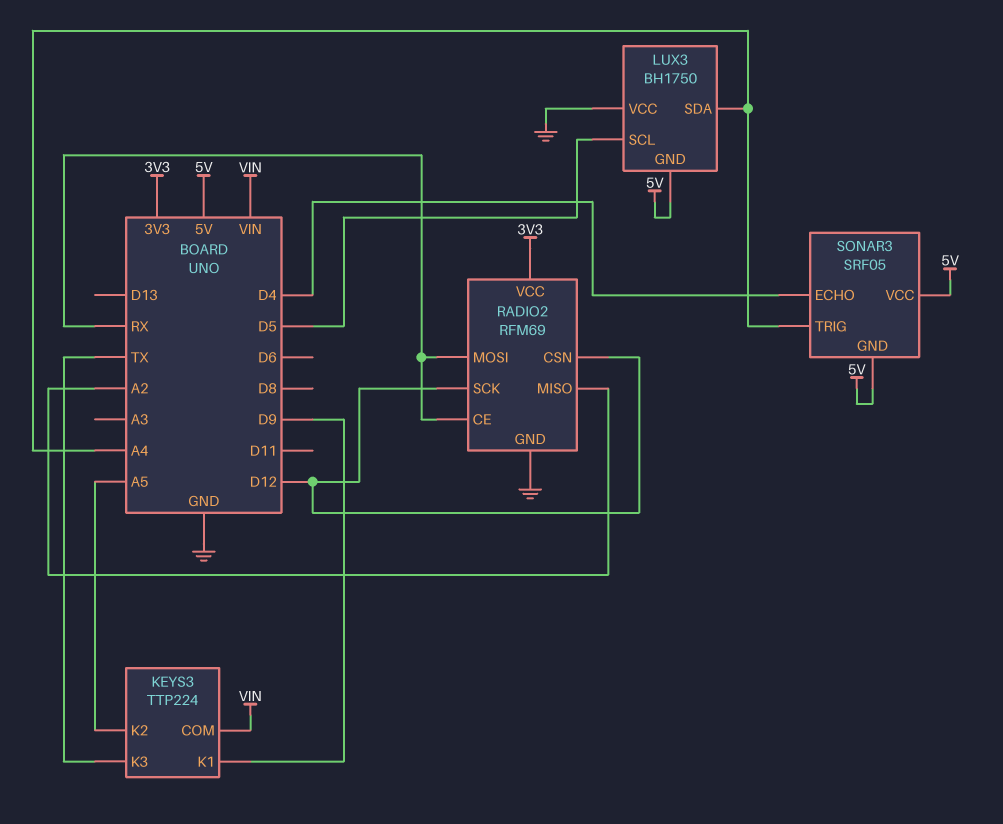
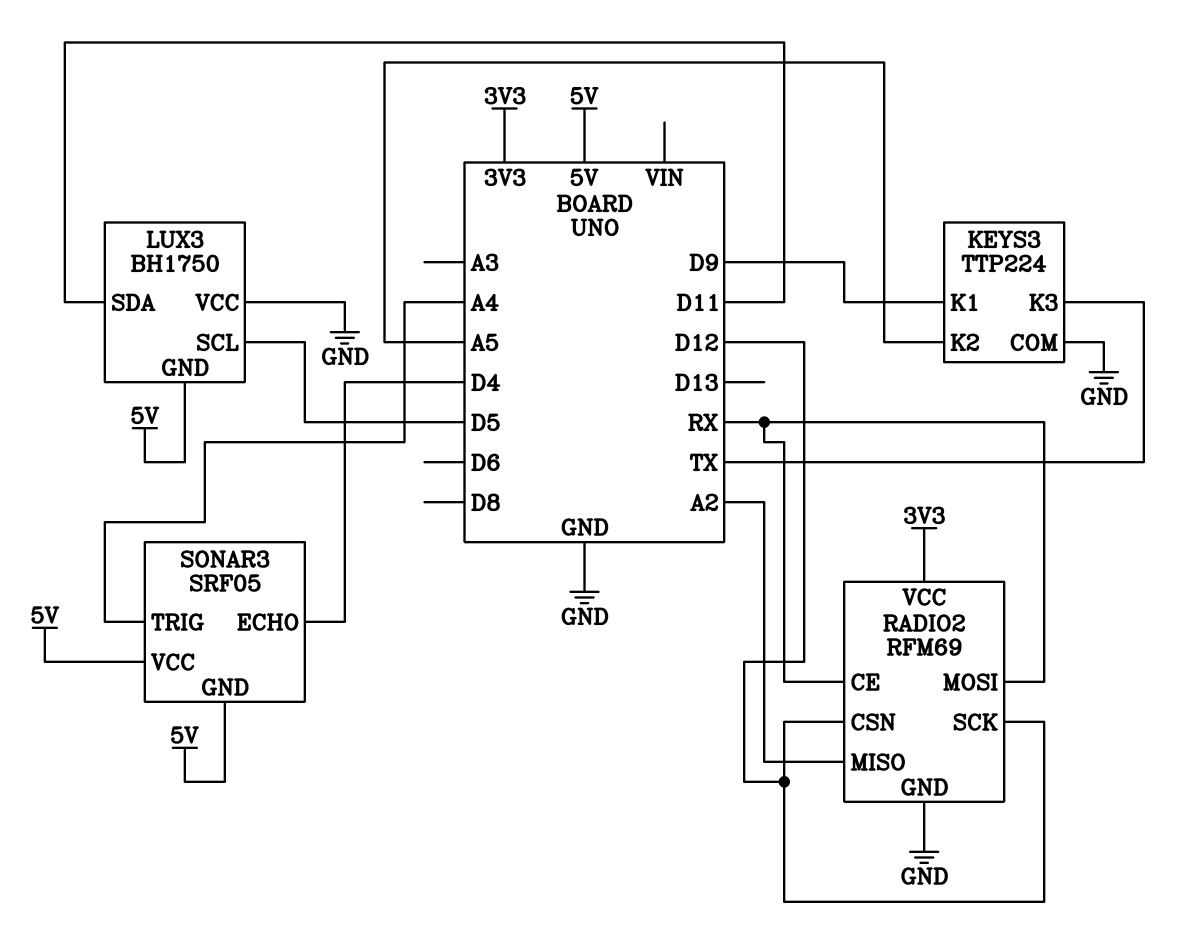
KEYS3 pin COM: VIN -> GND
LUX3 pin SDA: A4 -> D11

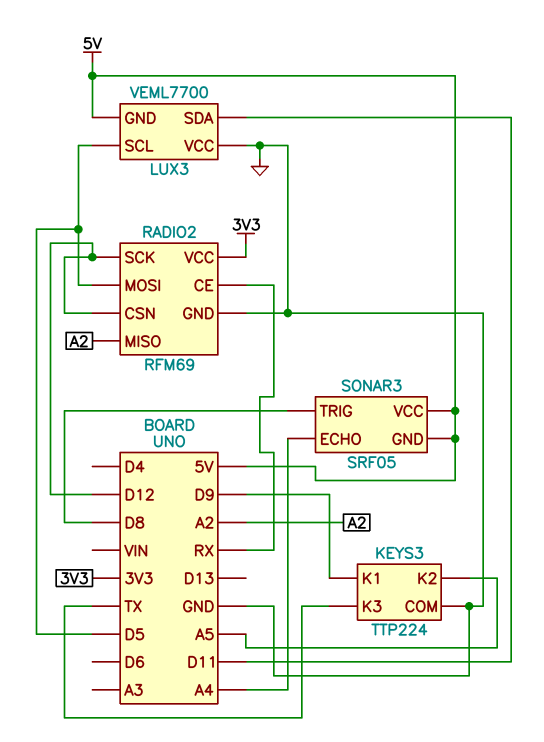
LUX3: BH1750 -> VEML7700
RADIO2 pin MOSI: RX -> D5
SONAR3 pin ECHO: D4 -> A4
SONAR3 pin TRIG: A4 -> D8

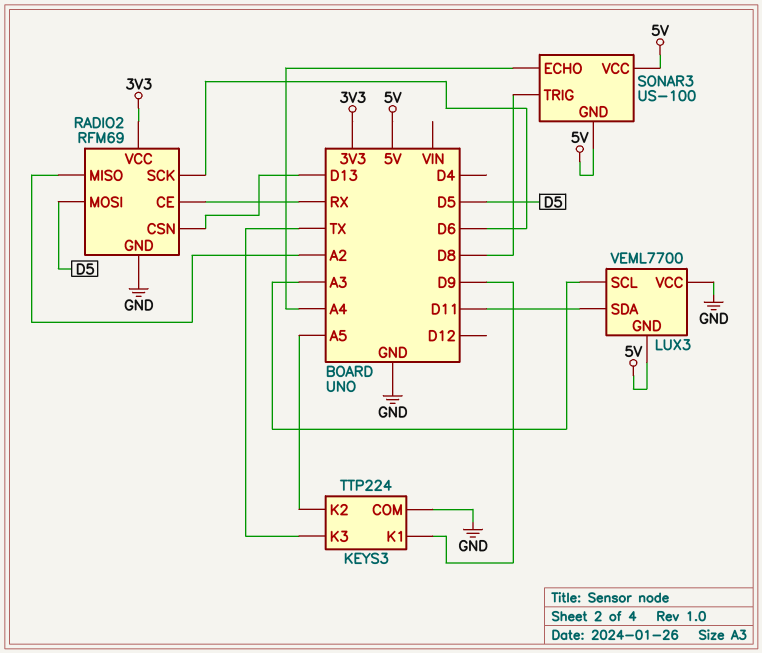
LUX3 pin SCL: D5 -> A3
RADIO2 pin CSN: D12 -> D13
RADIO2 pin SCK: D12 -> D6
SONAR3: SRF05 -> US-100

